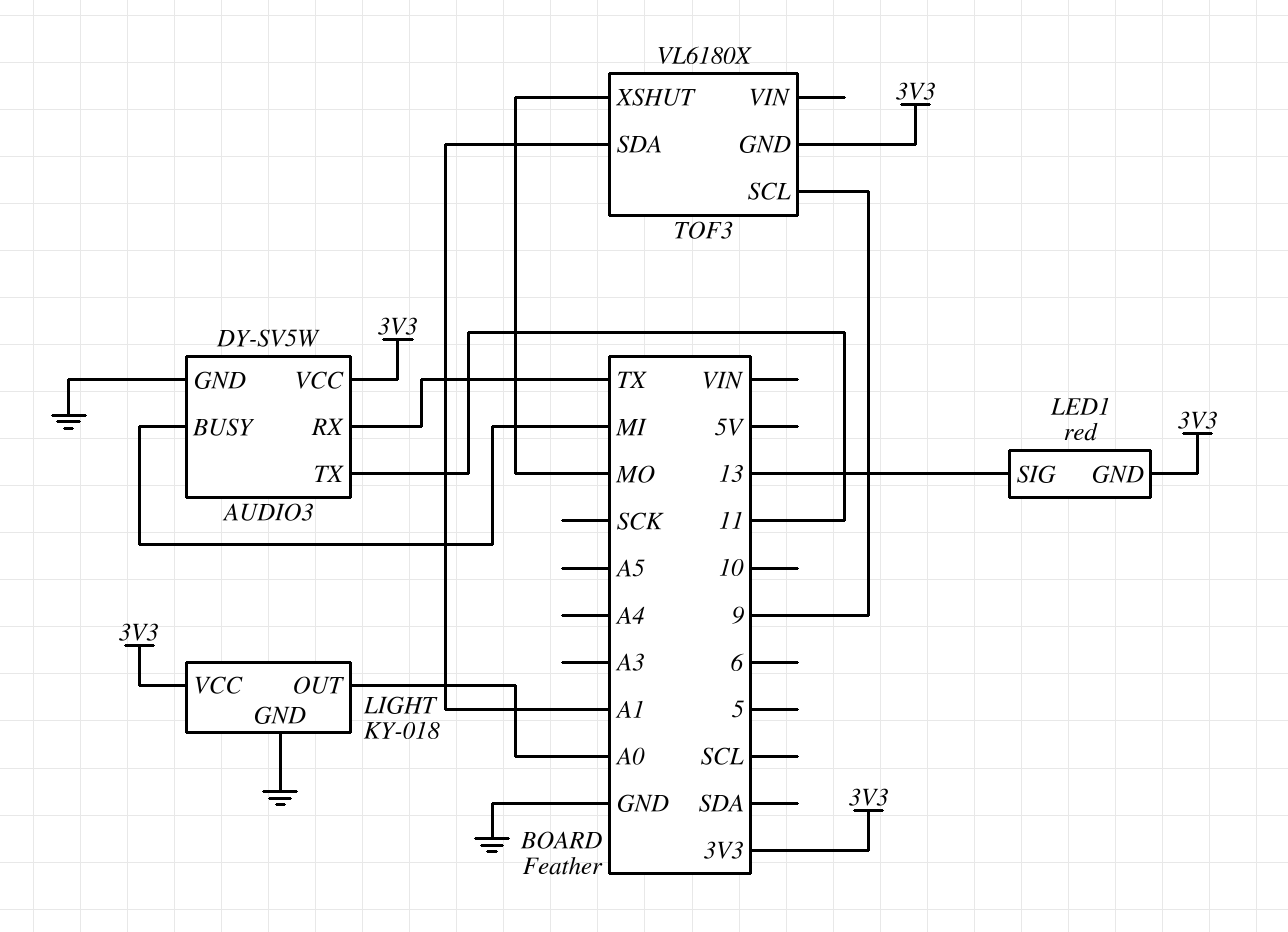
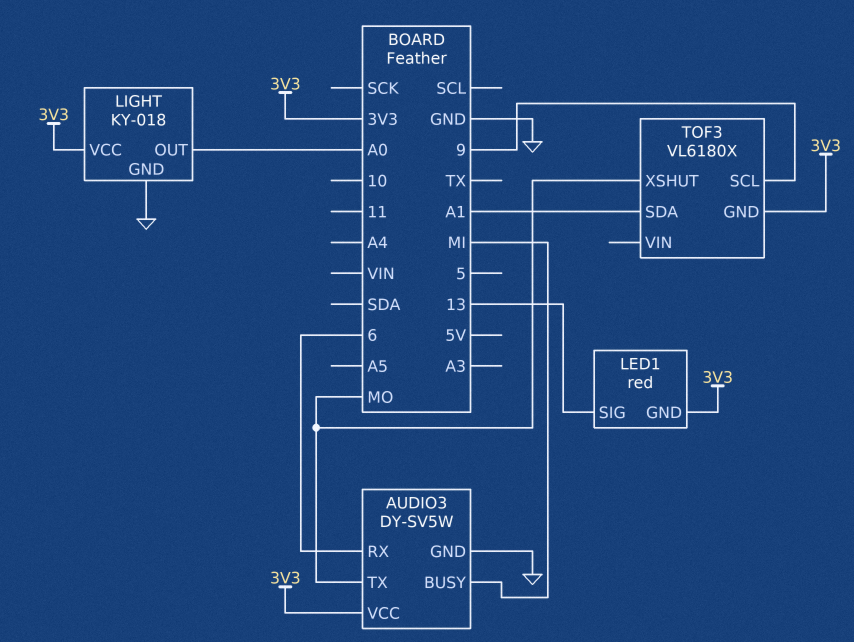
AUDIO3 pin RX: TX -> 6
AUDIO3 pin TX: 11 -> MO

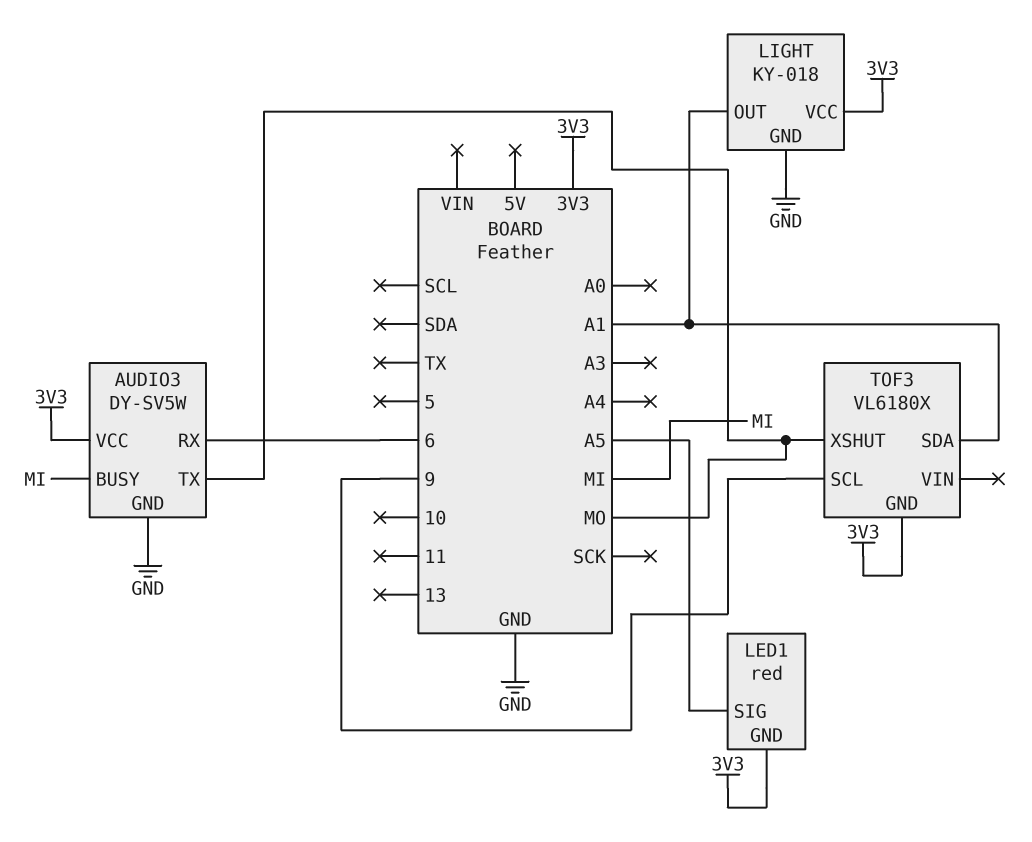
LED1 pin SIG: 13 -> A5
LIGHT pin OUT: A0 -> A1

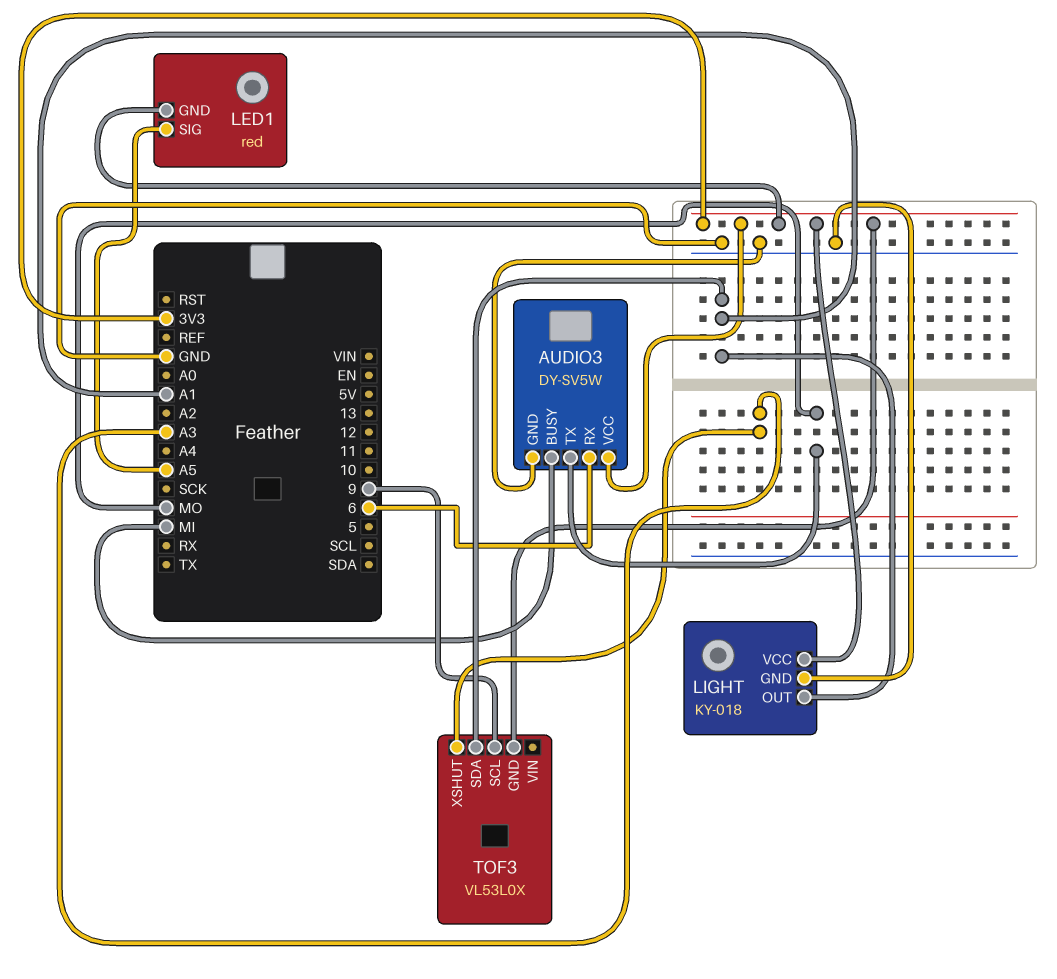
TOF3: VL6180X -> VL53L0X
TOF3 pin XSHUT: MO -> A3

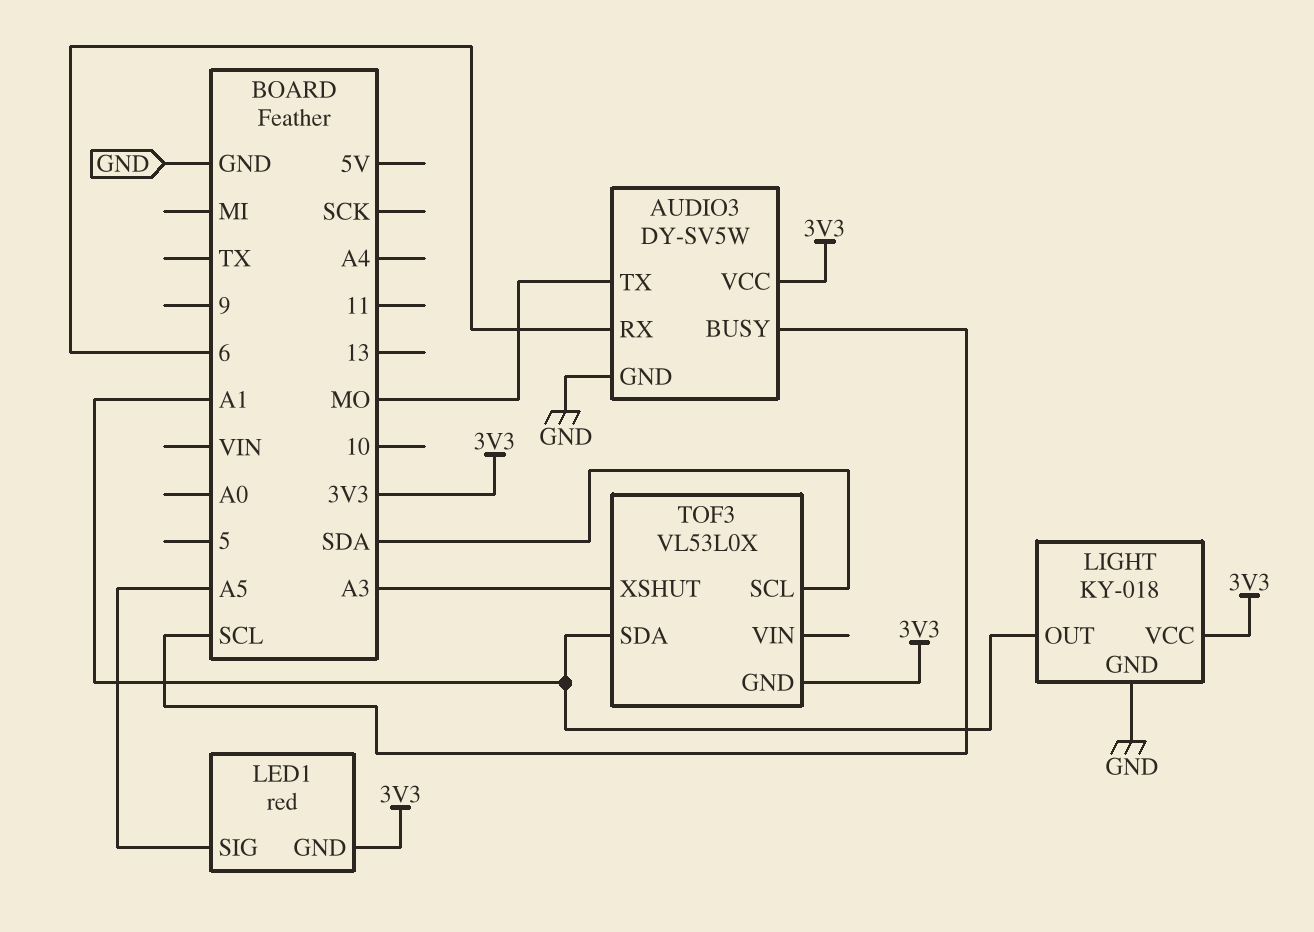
AUDIO3 pin BUSY: MI -> SCL
TOF3 pin SCL: 9 -> SDA

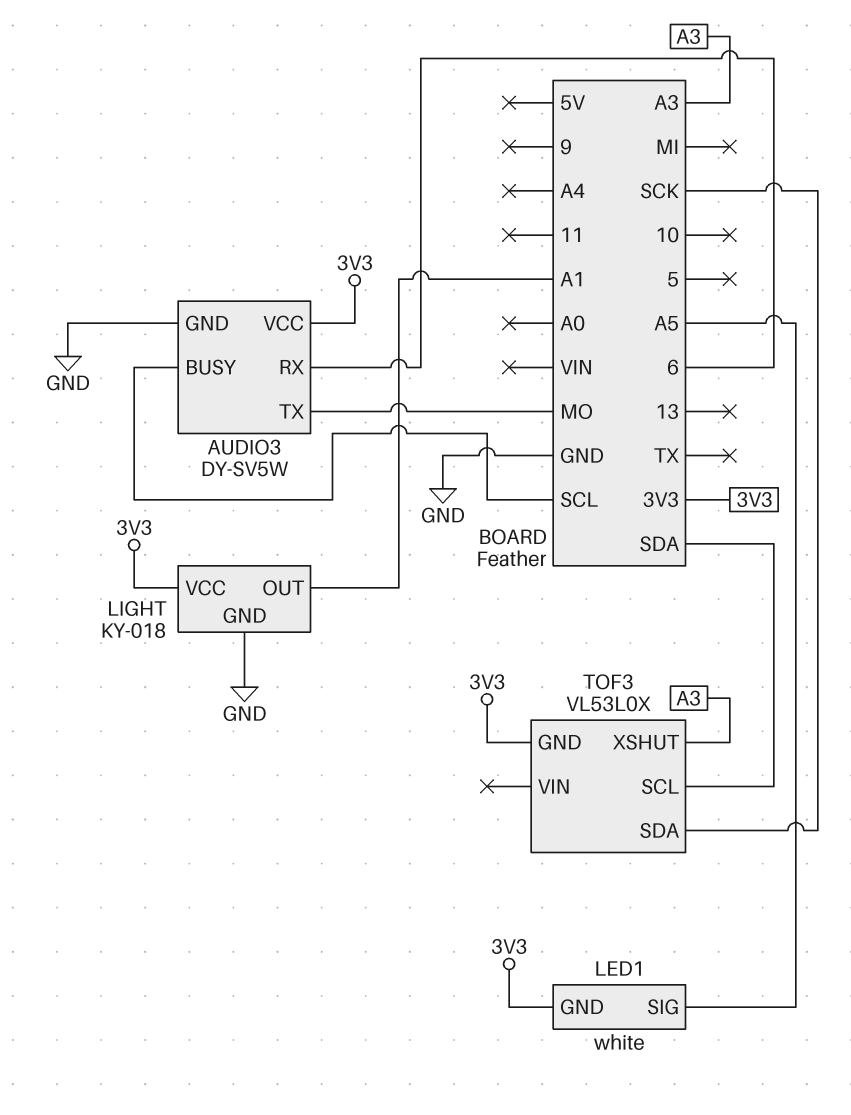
LED1: red -> white
TOF3 pin SDA: A1 -> SCK

